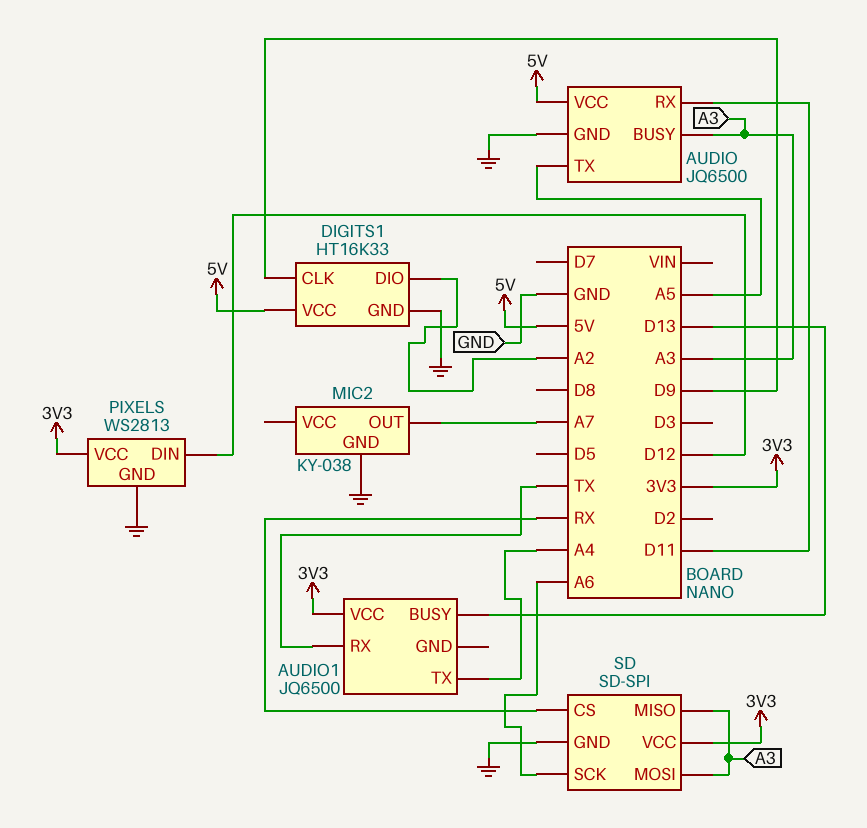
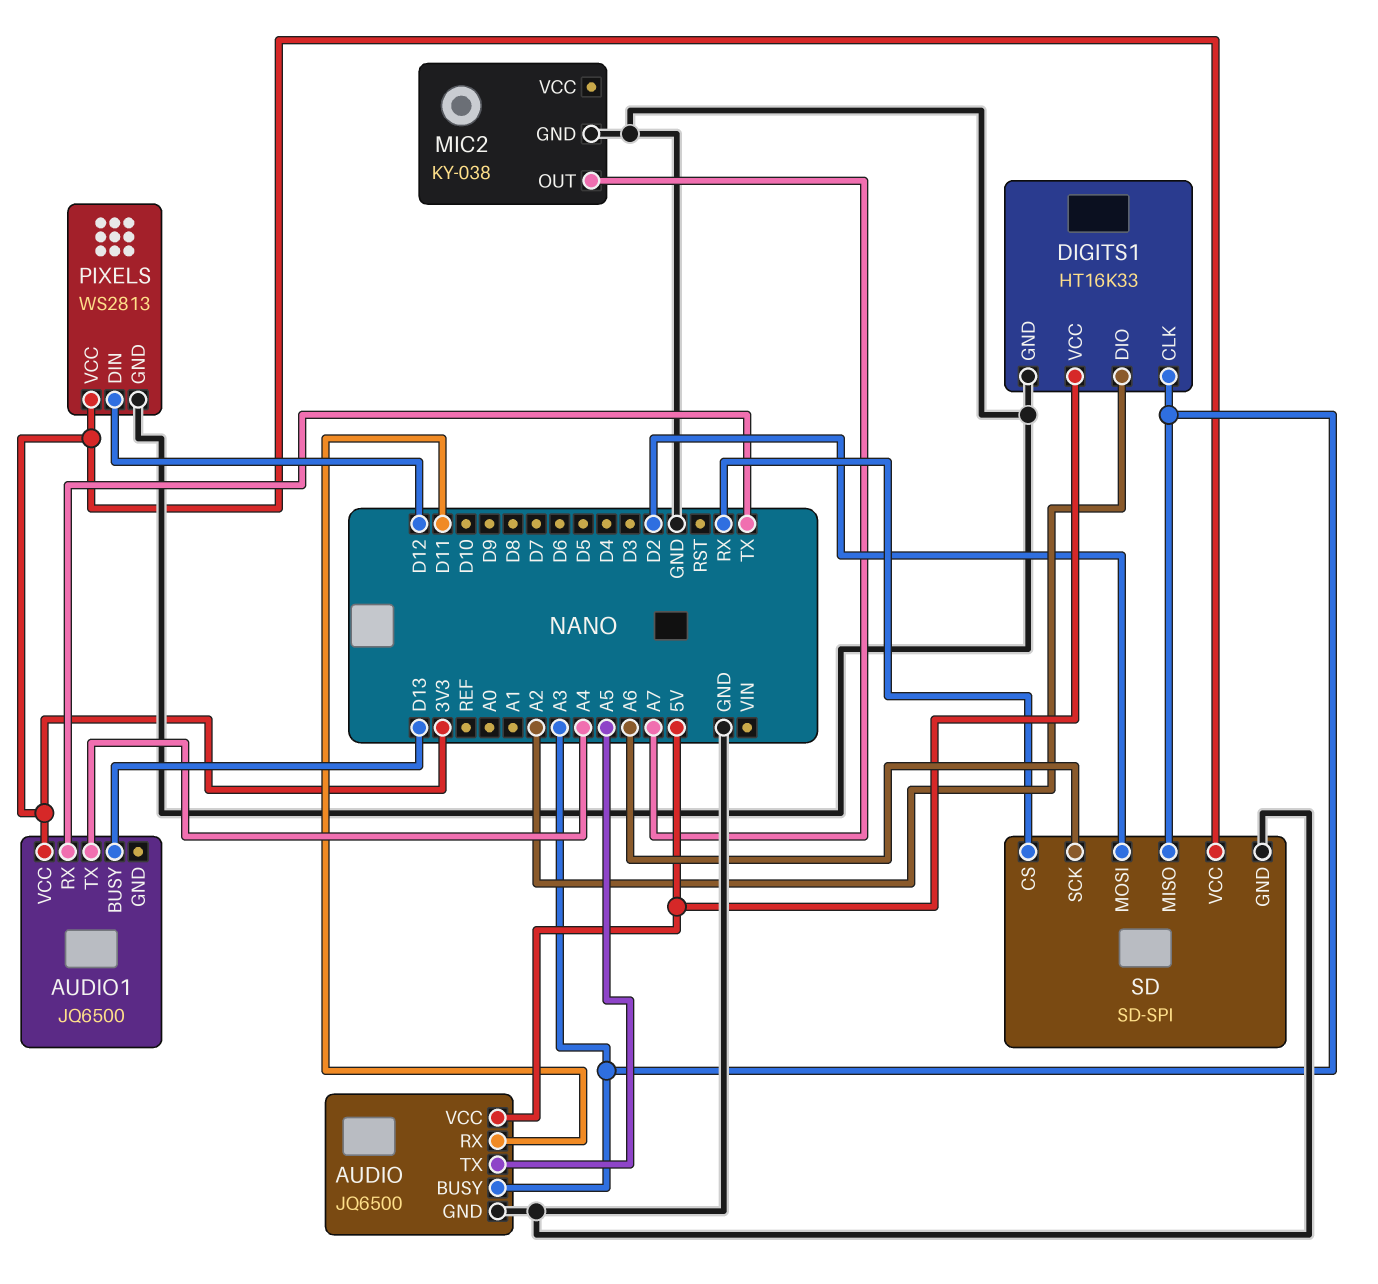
DIGITS1 pin CLK: D9 -> A3
SD pin MOSI: A3 -> D2

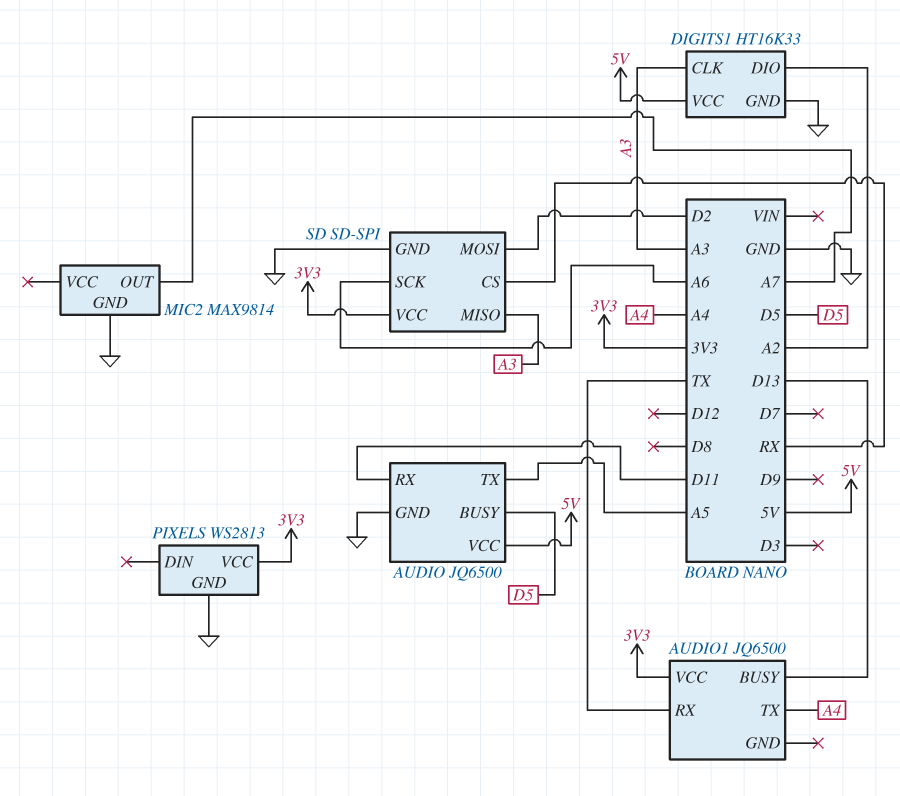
AUDIO pin BUSY: A3 -> D5
MIC2: KY-038 -> MAX9814
PIXELS pin DIN: D12 -> none

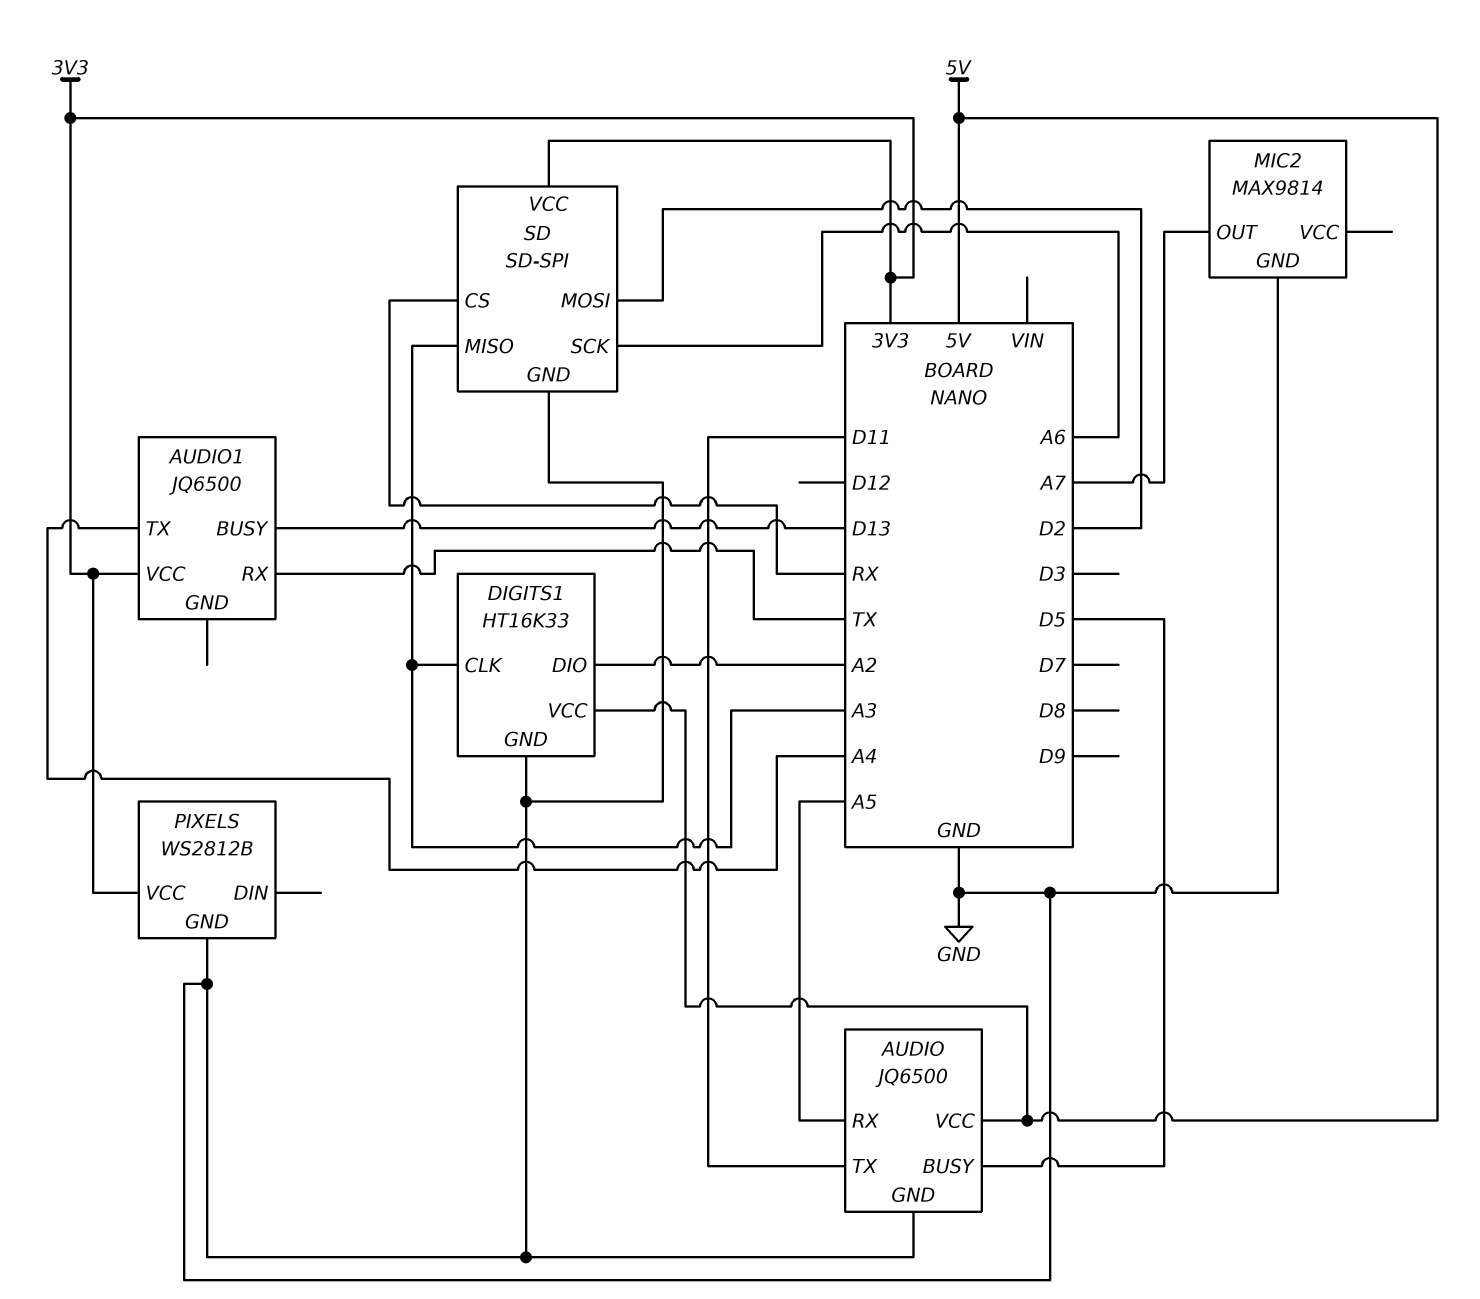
AUDIO pin RX: D11 -> A5
AUDIO pin TX: A5 -> D11
PIXELS: WS2813 -> WS2812B

